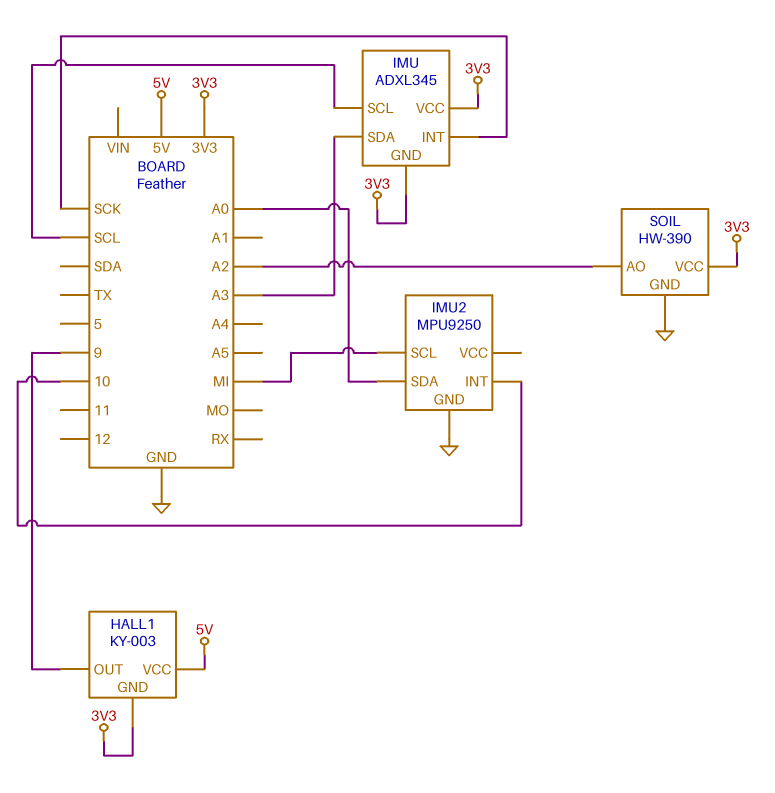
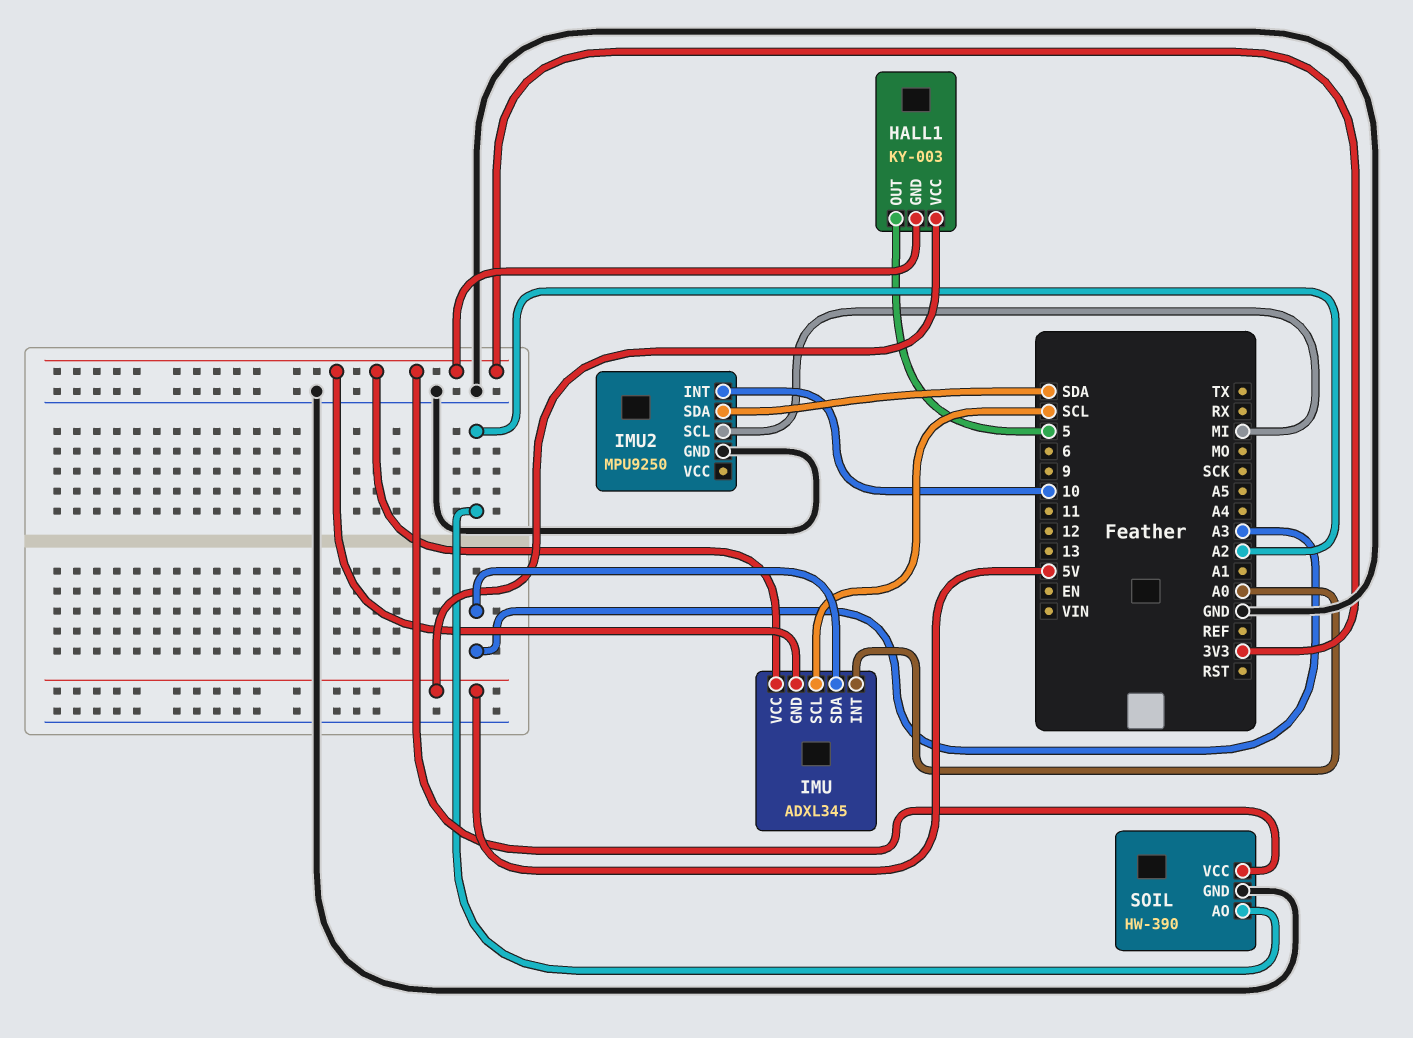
HALL1 pin OUT: 9 -> 5
IMU pin INT: SCK -> A0
IMU2 pin SDA: A0 -> SDA

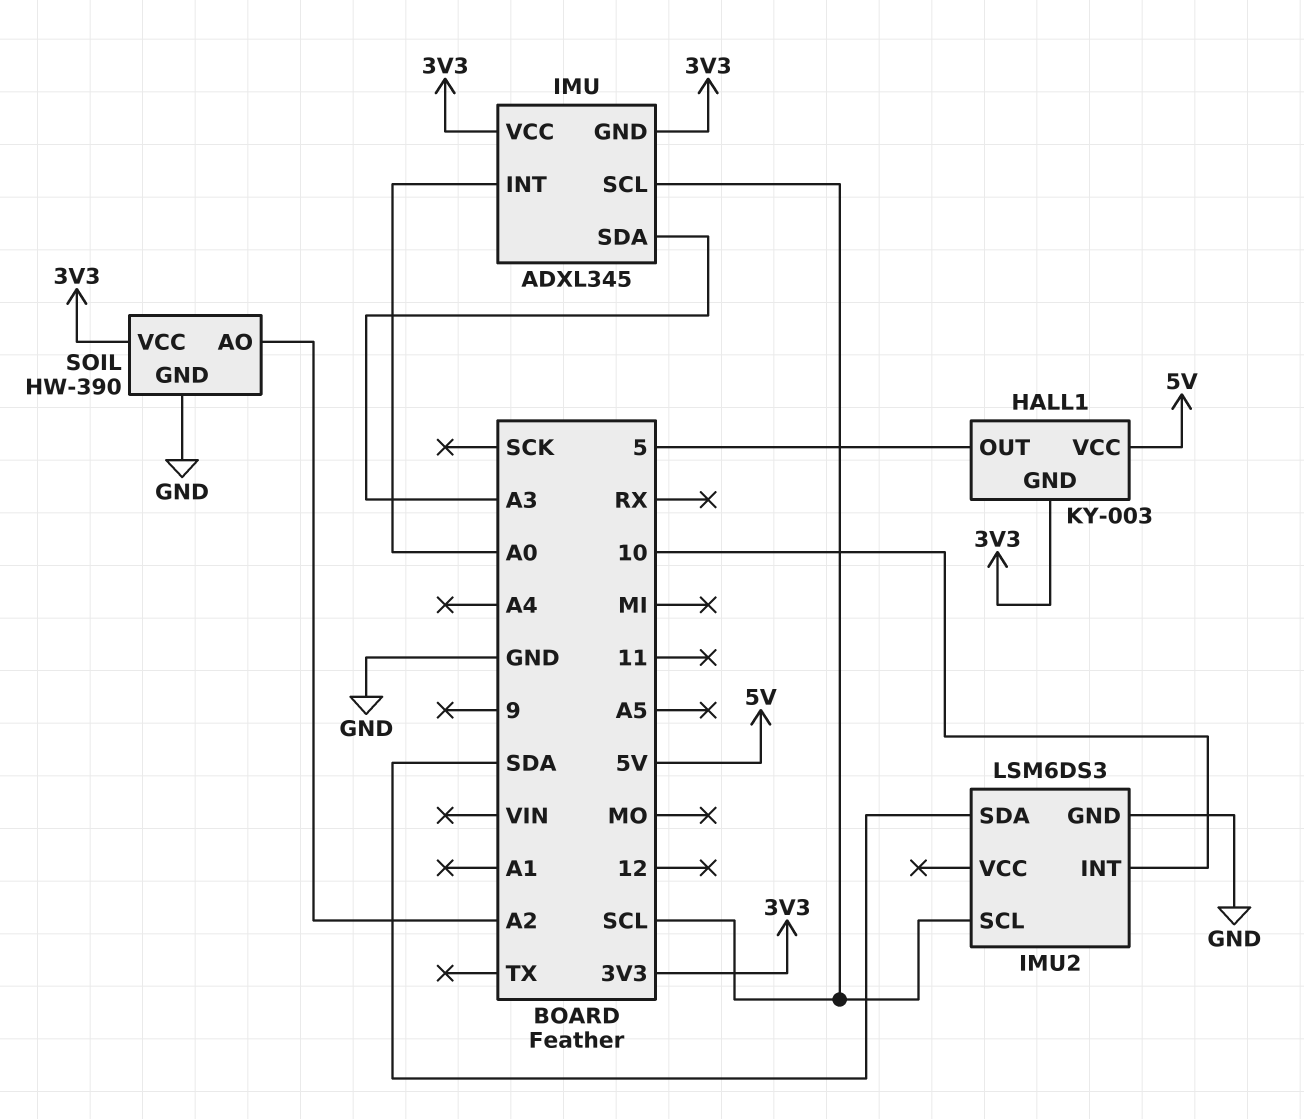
IMU2: MPU9250 -> LSM6DS3
IMU2 pin SCL: MI -> SCL

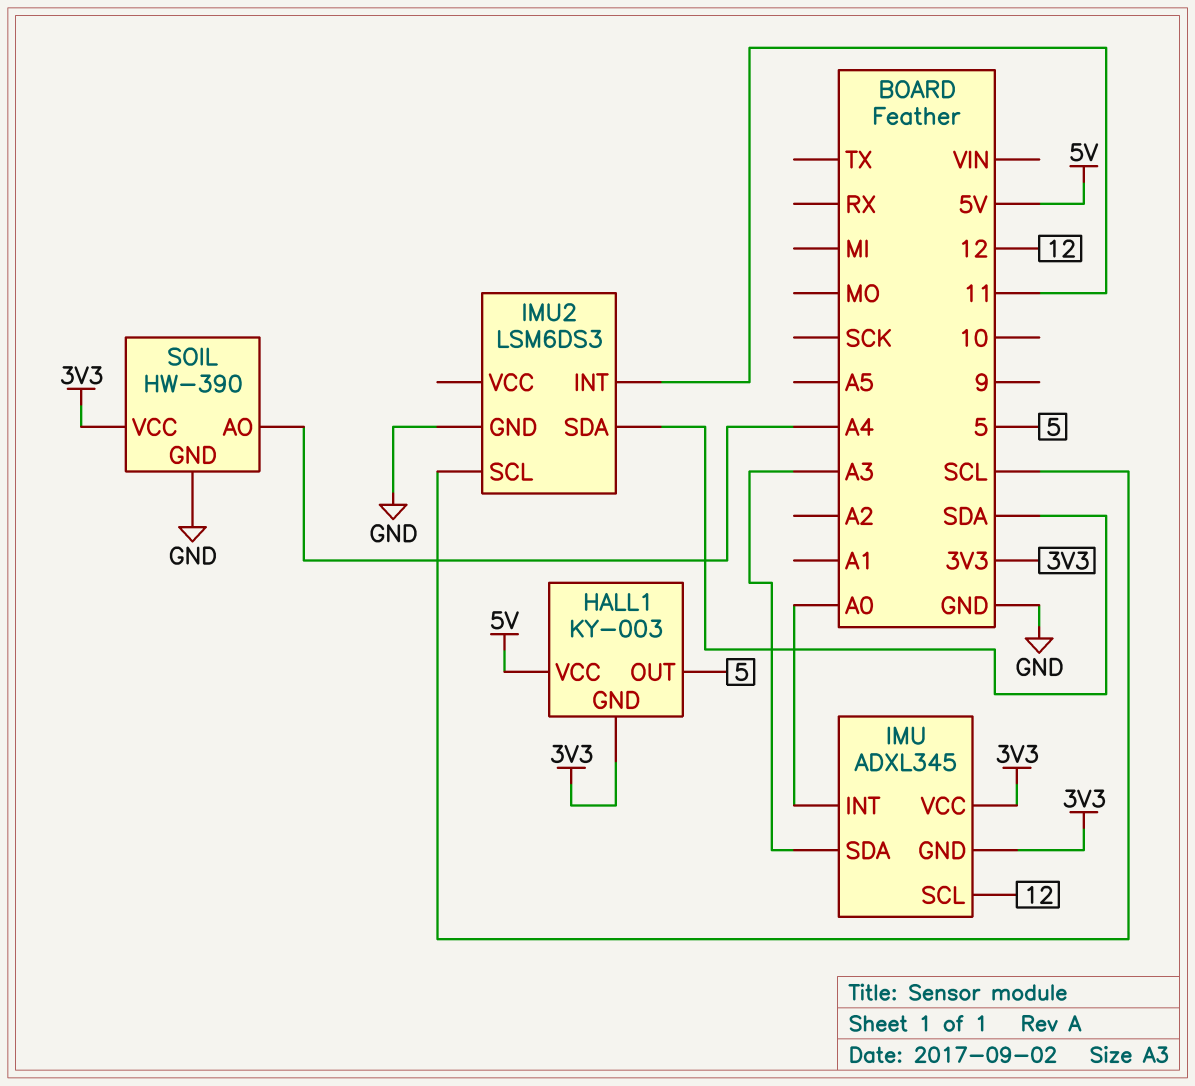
IMU pin SCL: SCL -> 12
IMU2 pin INT: 10 -> 11
SOIL pin AO: A2 -> A4

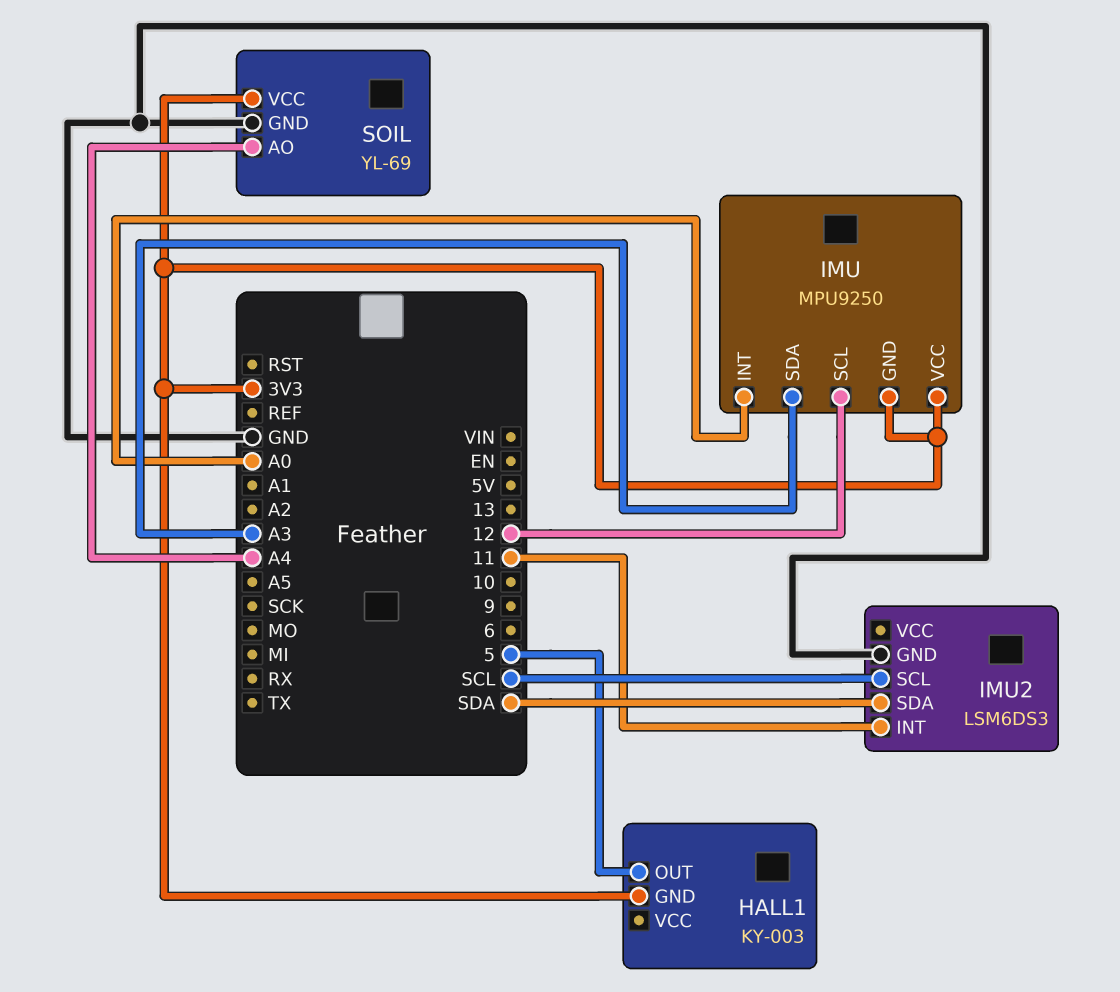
HALL1 pin VCC: 5V -> none
IMU: ADXL345 -> MPU9250
SOIL: HW-390 -> YL-69

